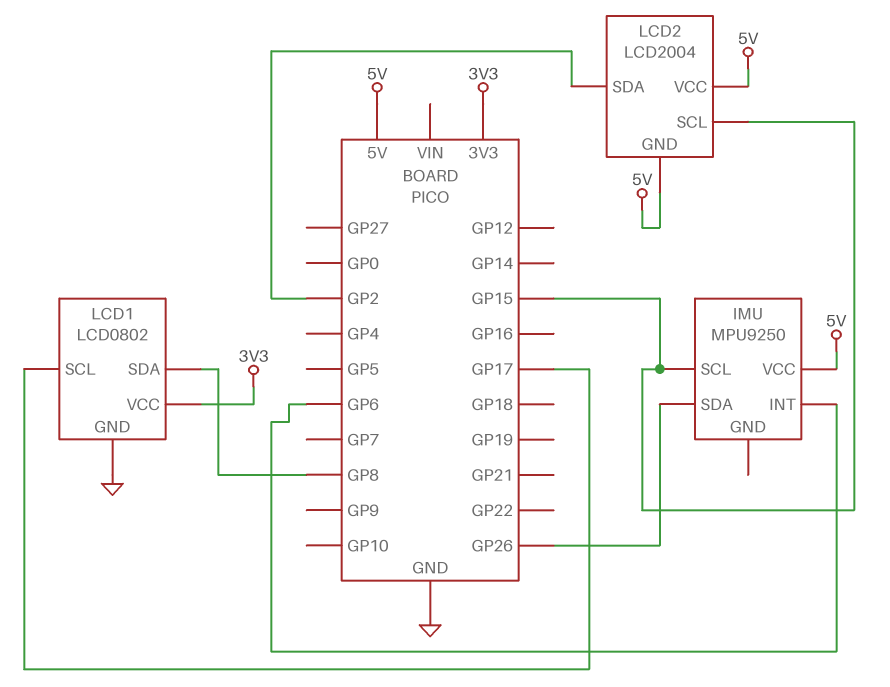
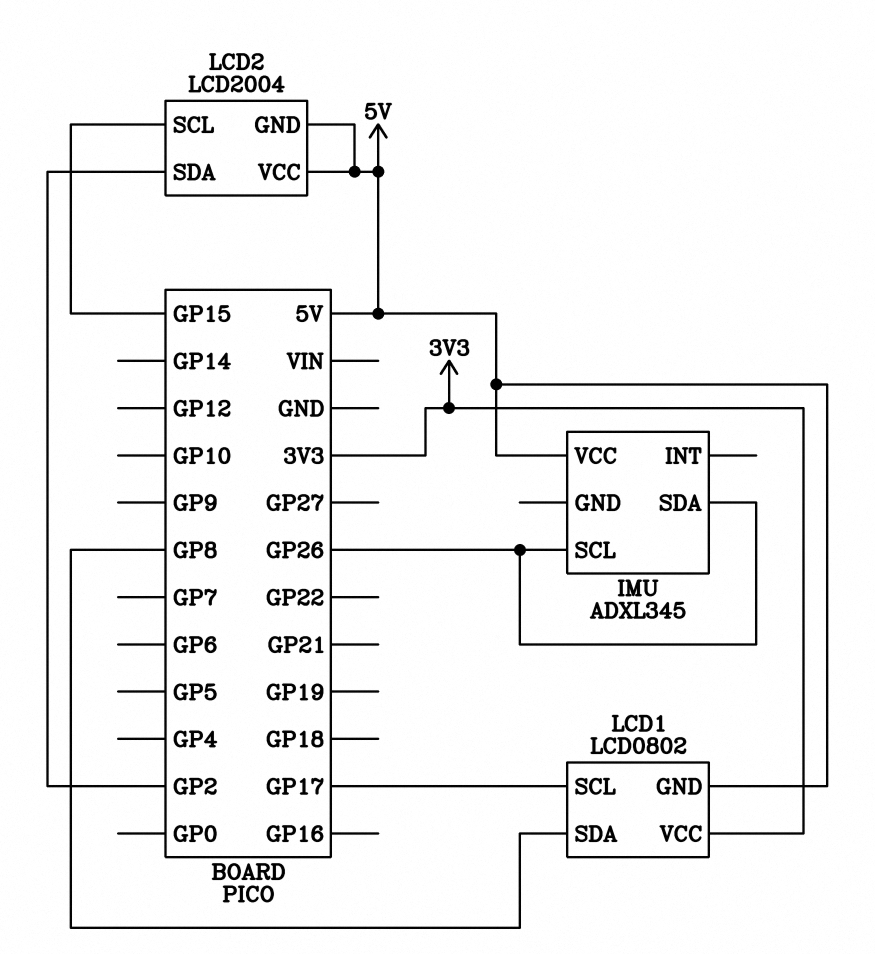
IMU: MPU9250 -> ADXL345
IMU pin INT: GP6 -> none
IMU pin SCL: GP15 -> GP26
LCD1 pin GND: GND -> 5V

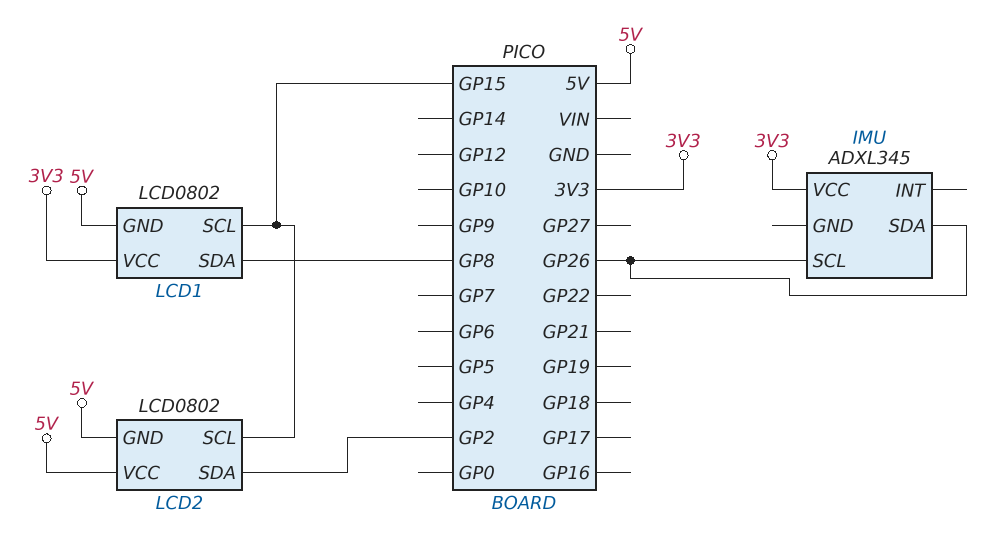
IMU pin VCC: 5V -> 3V3
LCD1 pin SCL: GP17 -> GP15
LCD2: LCD2004 -> LCD0802

